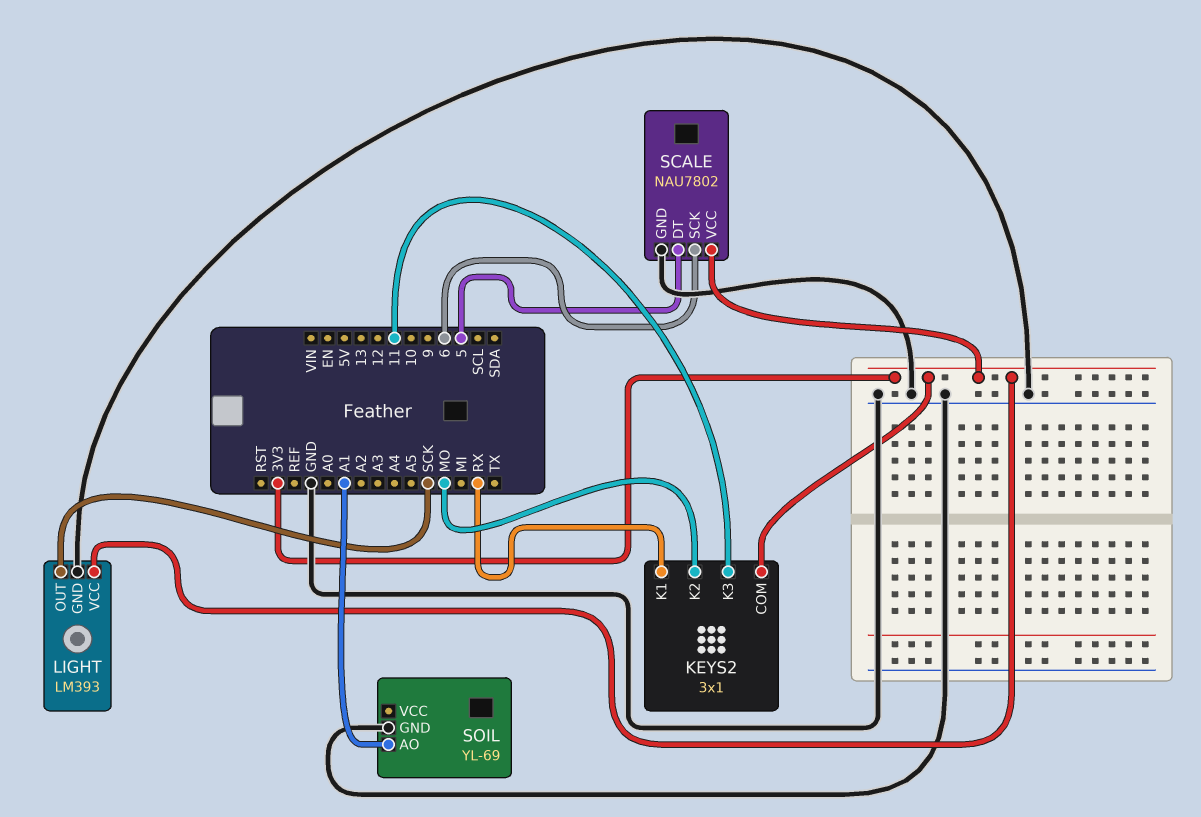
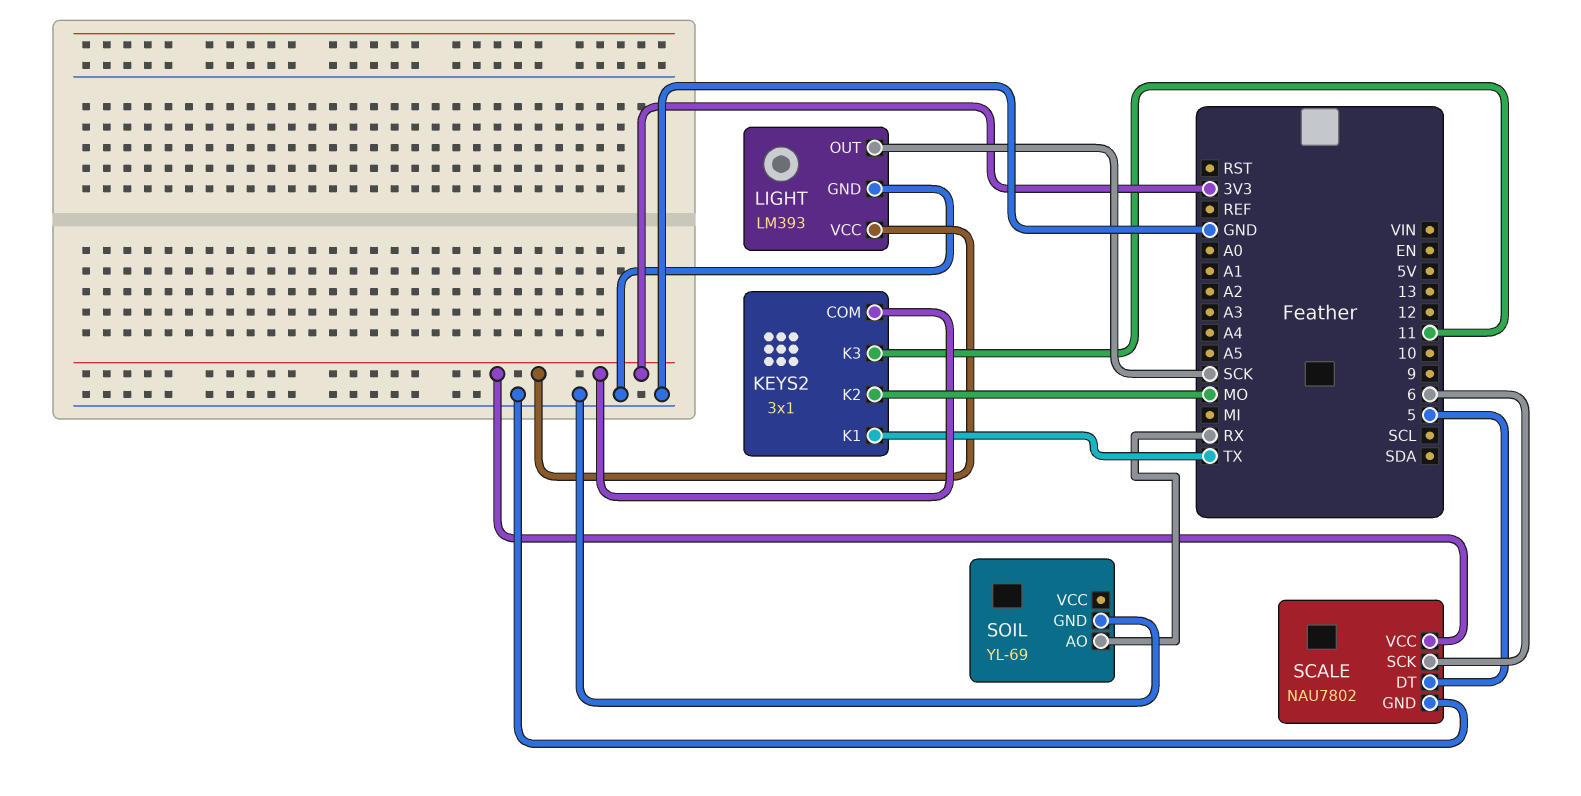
KEYS2 pin K1: RX -> TX
SOIL pin AO: A1 -> RX

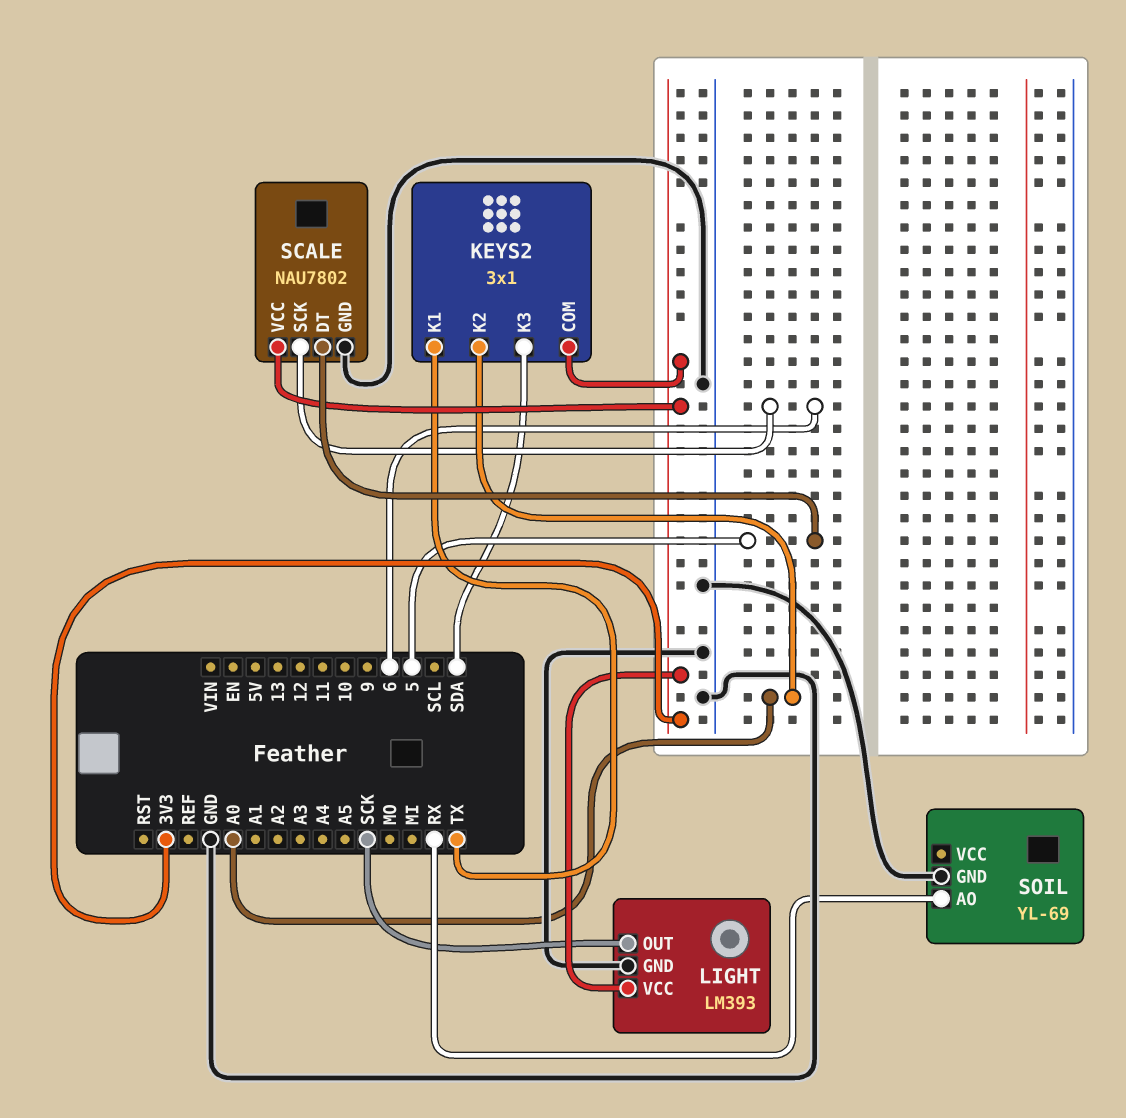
KEYS2 pin K2: MO -> A0
KEYS2 pin K3: 11 -> SDA

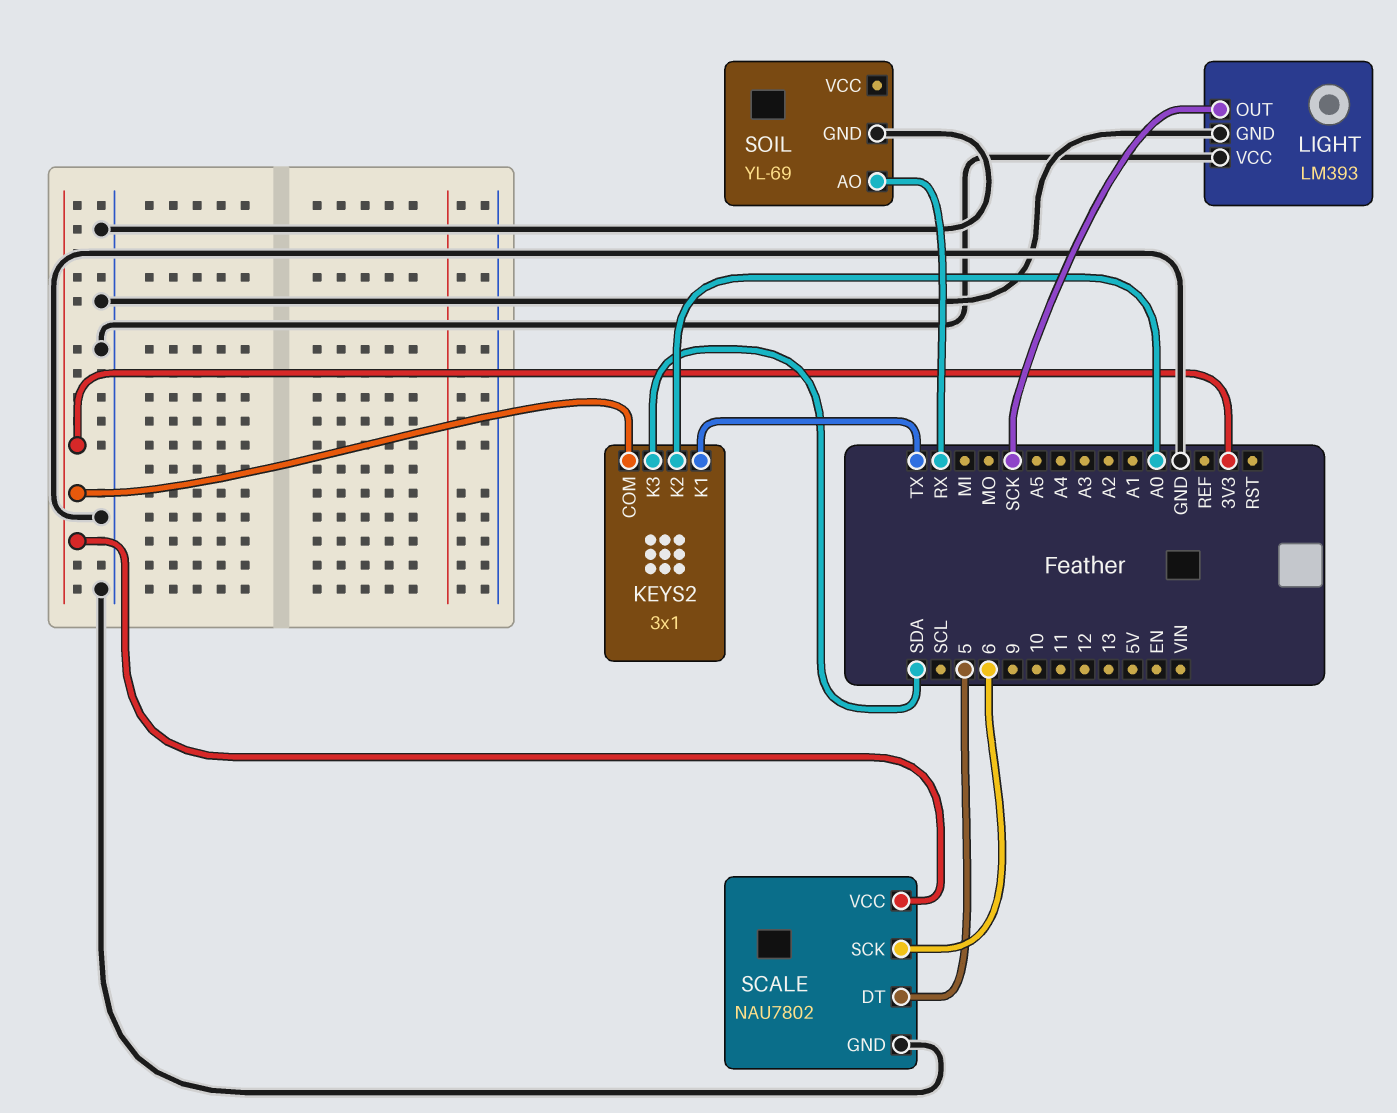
LIGHT pin VCC: 3V3 -> GND

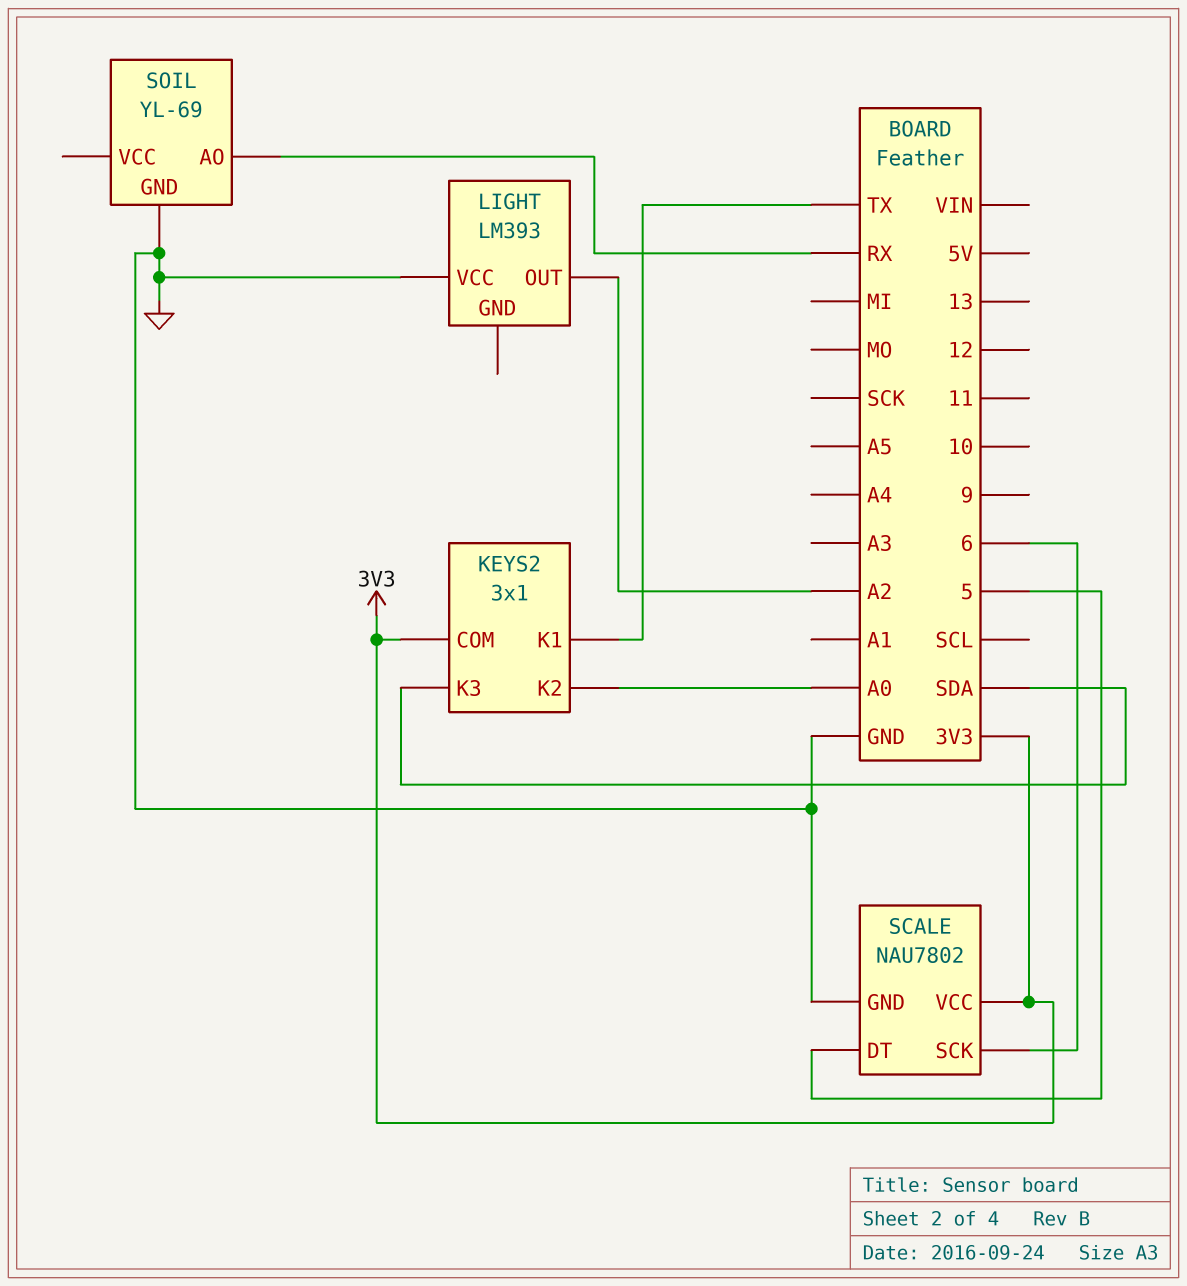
LIGHT pin GND: GND -> none
LIGHT pin OUT: SCK -> A2

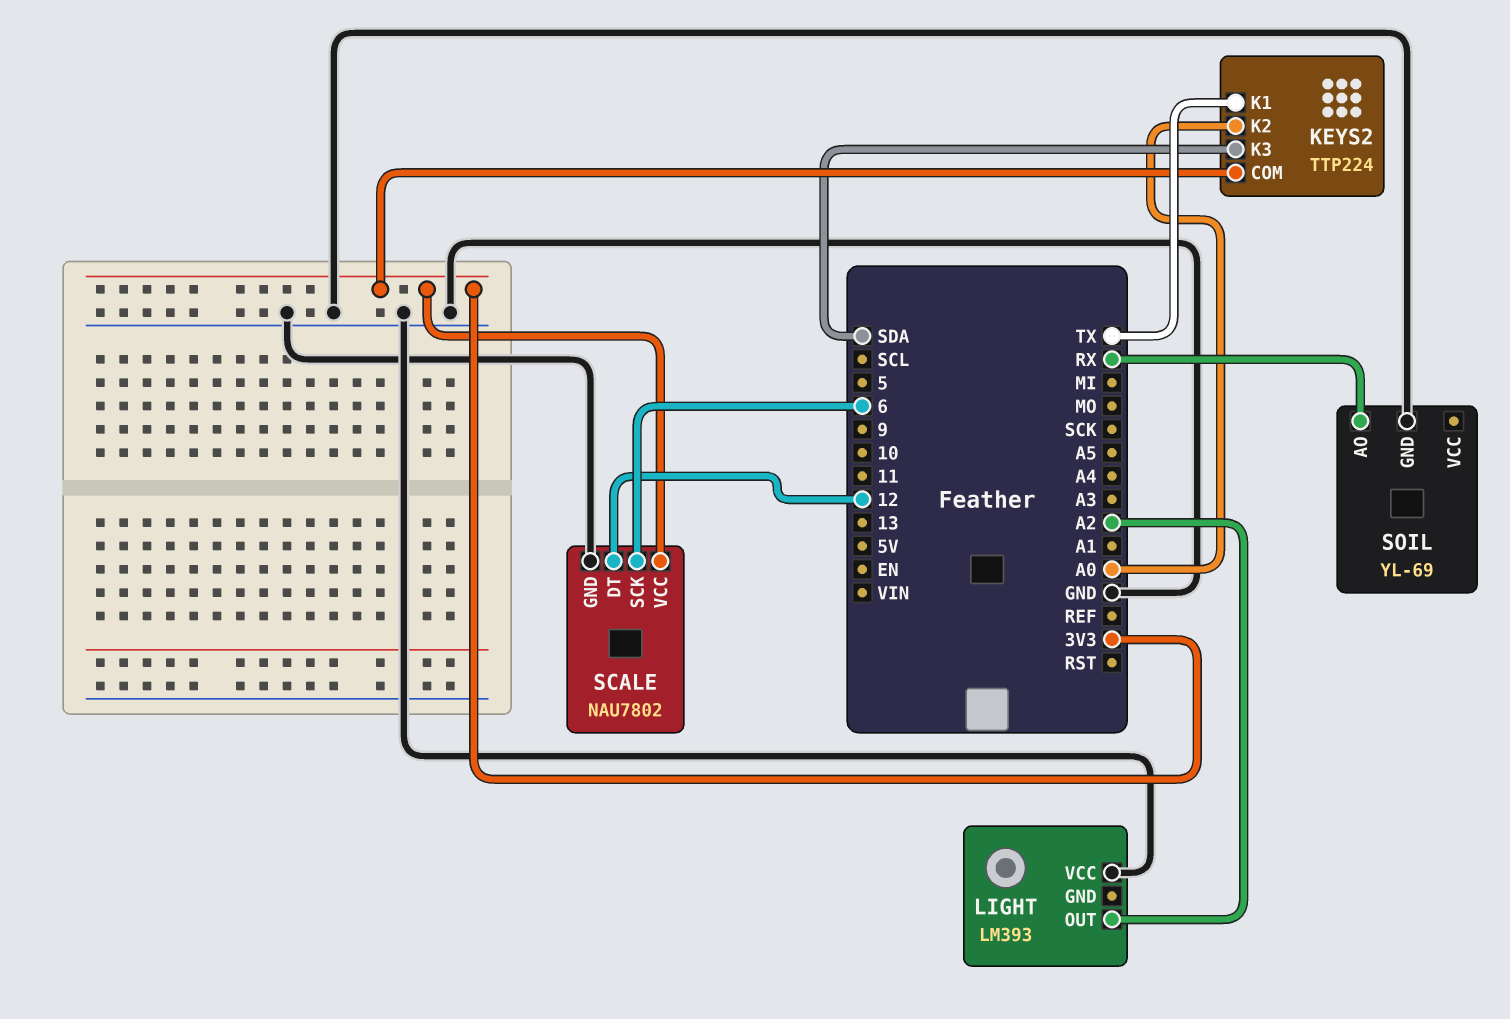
KEYS2: 3x1 -> TTP224
SCALE pin DT: 5 -> 12

